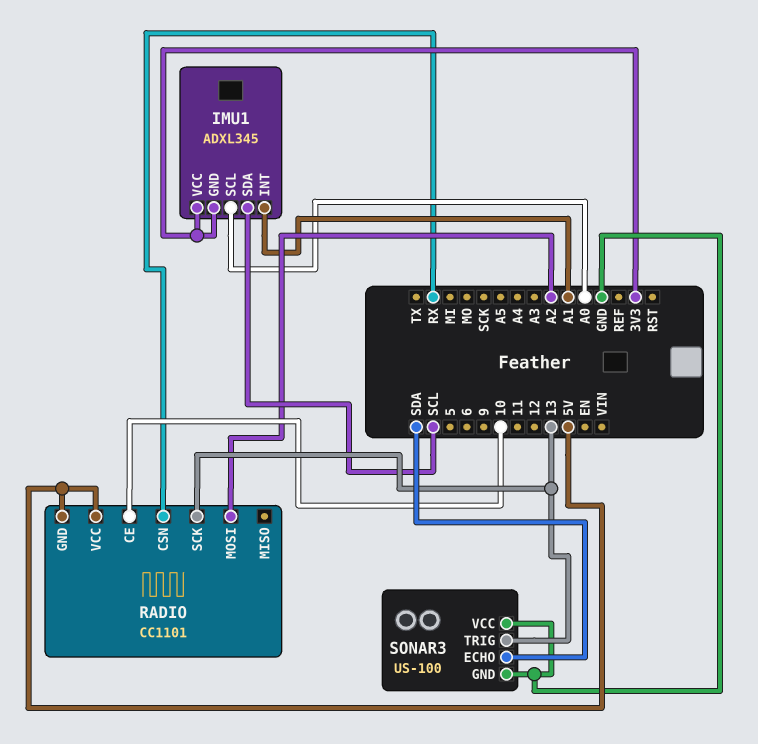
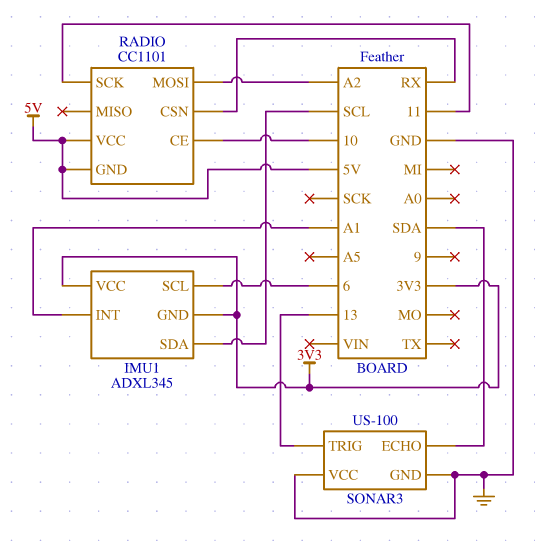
IMU1 pin SCL: A0 -> 6
RADIO pin SCK: 13 -> 11

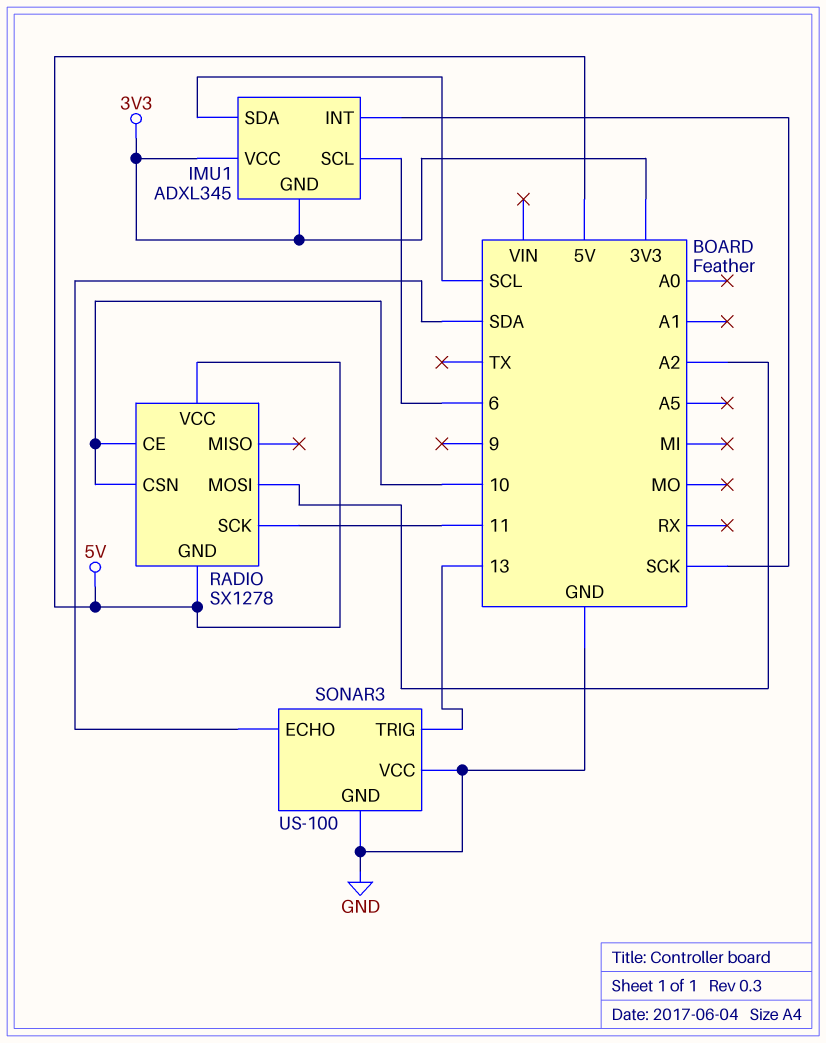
IMU1 pin INT: A1 -> SCK
RADIO: CC1101 -> SX1278
RADIO pin CSN: RX -> 10

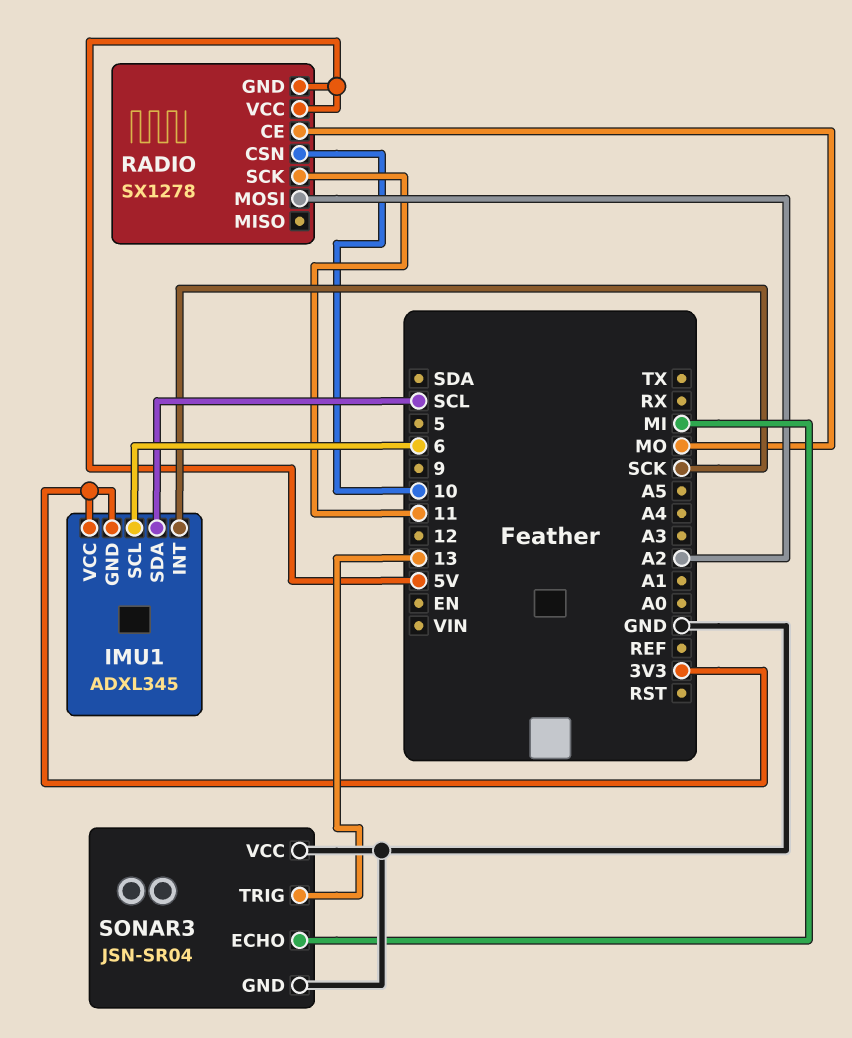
RADIO pin CE: 10 -> MO
SONAR3: US-100 -> JSN-SR04
SONAR3 pin ECHO: SDA -> MI

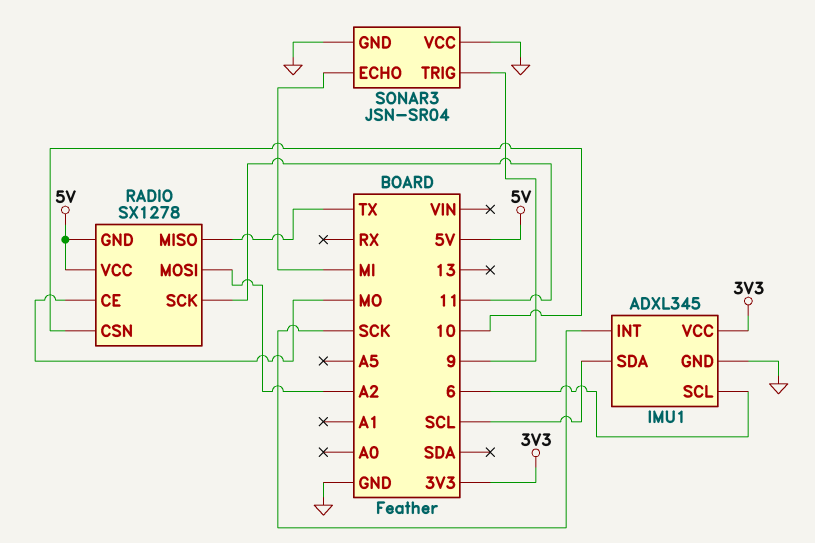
IMU1 pin GND: 3V3 -> GND
RADIO pin MISO: none -> TX
SONAR3 pin TRIG: 13 -> 9

